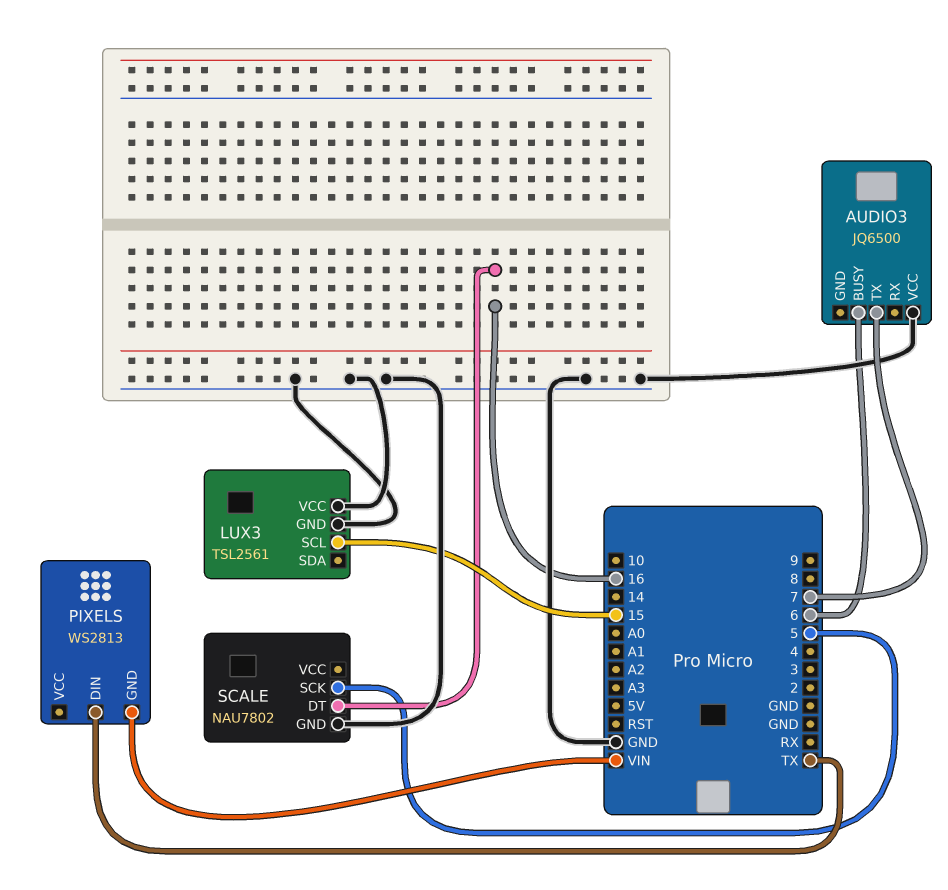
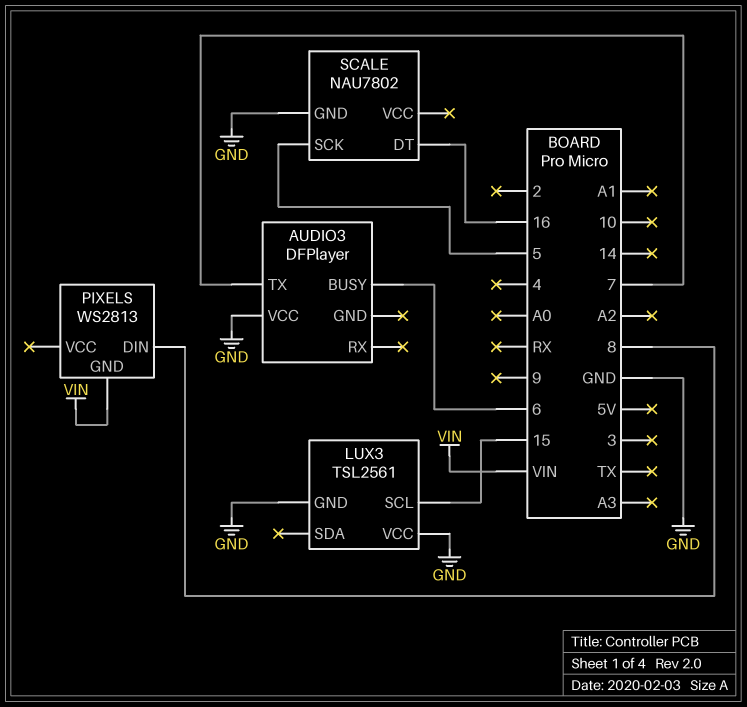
AUDIO3: JQ6500 -> DFPlayer
PIXELS pin DIN: TX -> 8

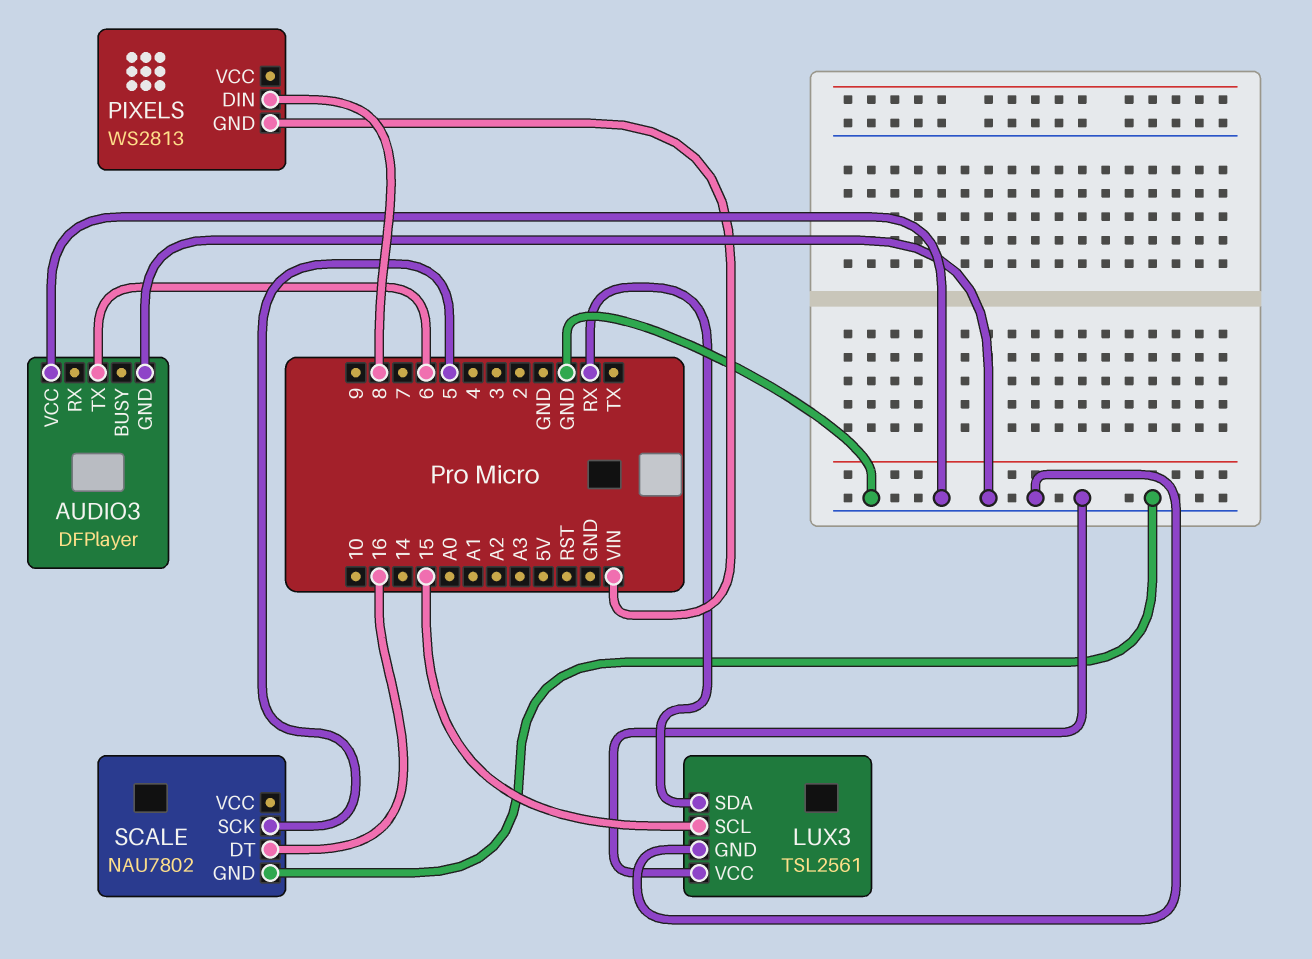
AUDIO3 pin BUSY: 6 -> none
AUDIO3 pin GND: none -> GND
AUDIO3 pin TX: 7 -> 6
LUX3 pin SDA: none -> RX

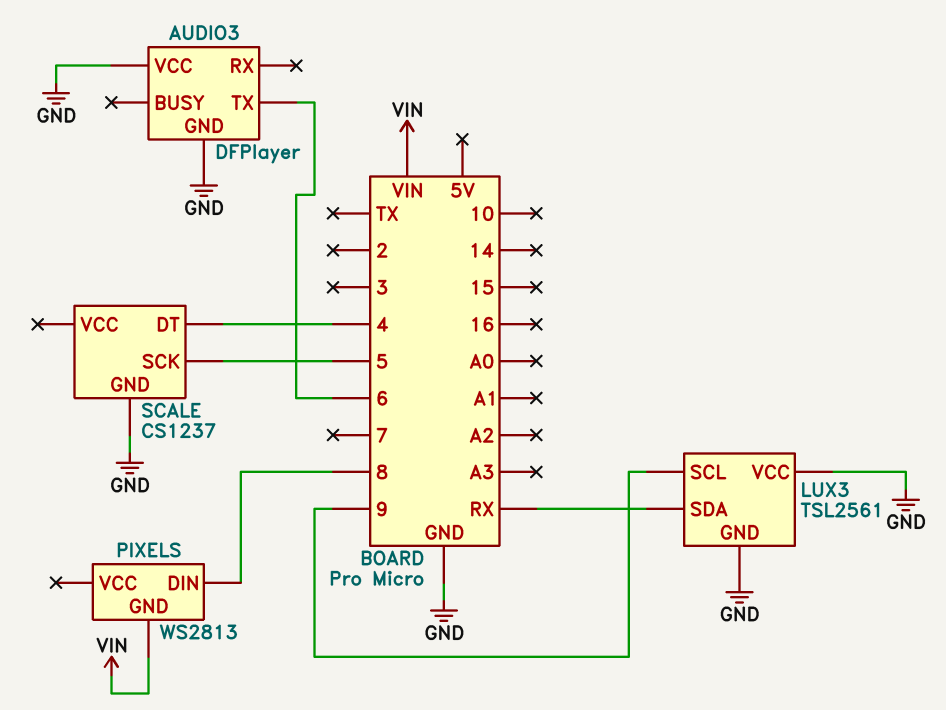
LUX3 pin SCL: 15 -> 9
SCALE: NAU7802 -> CS1237
SCALE pin DT: 16 -> 4

